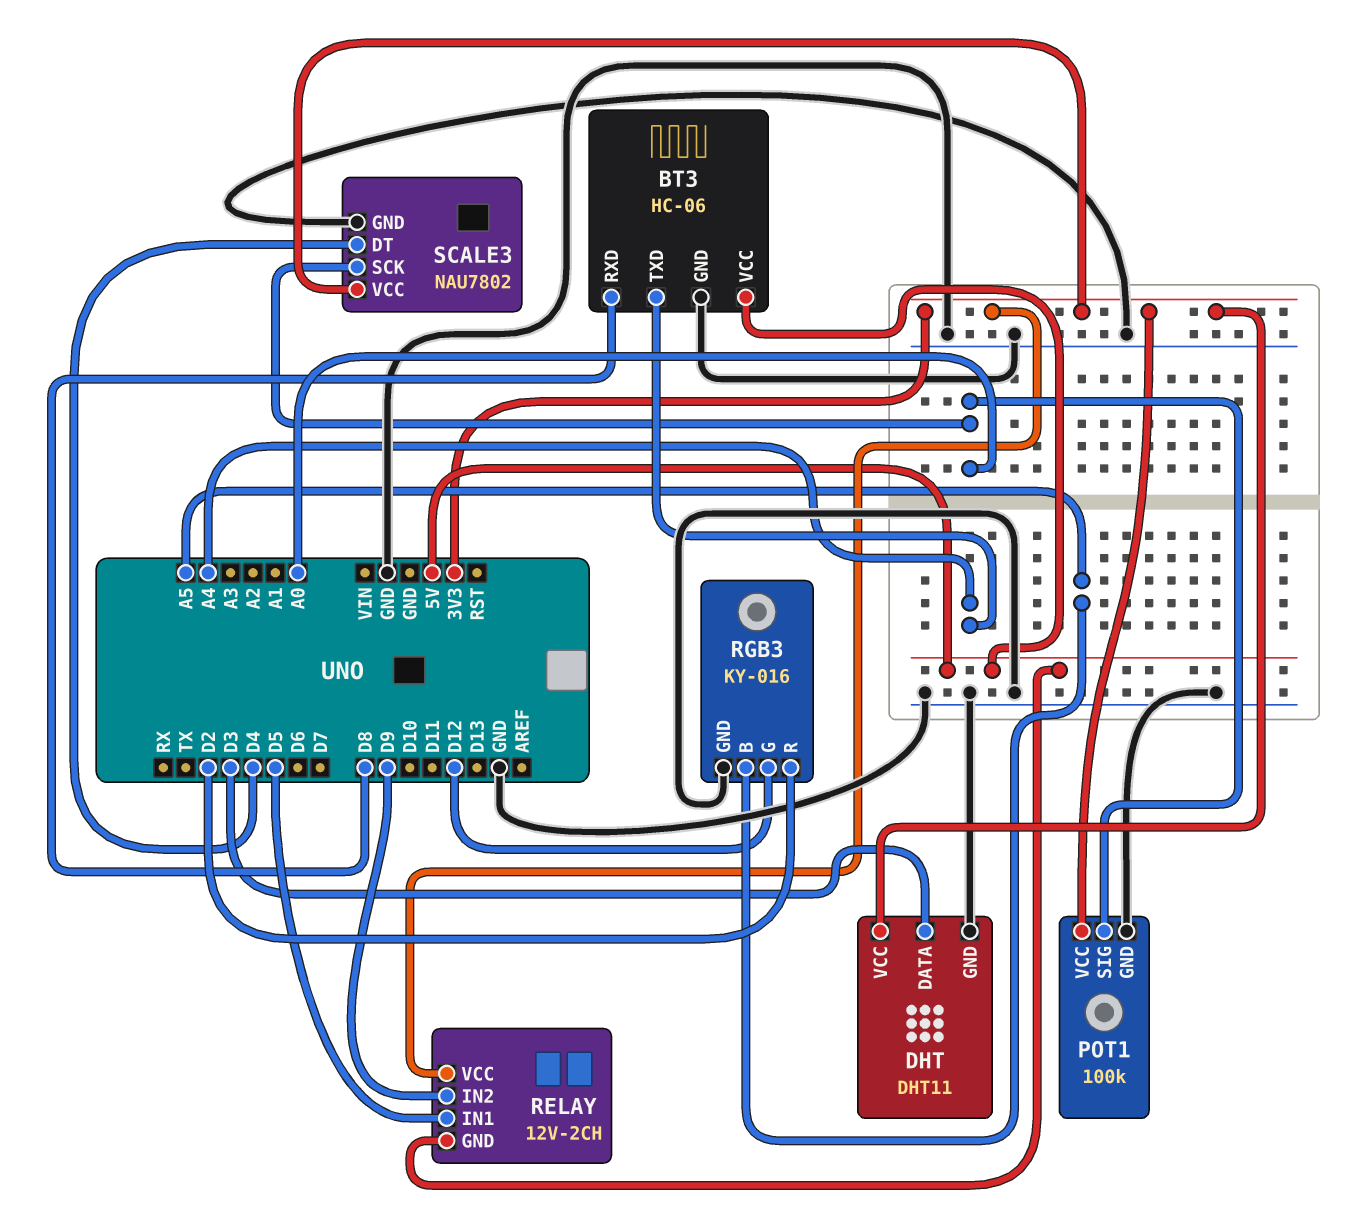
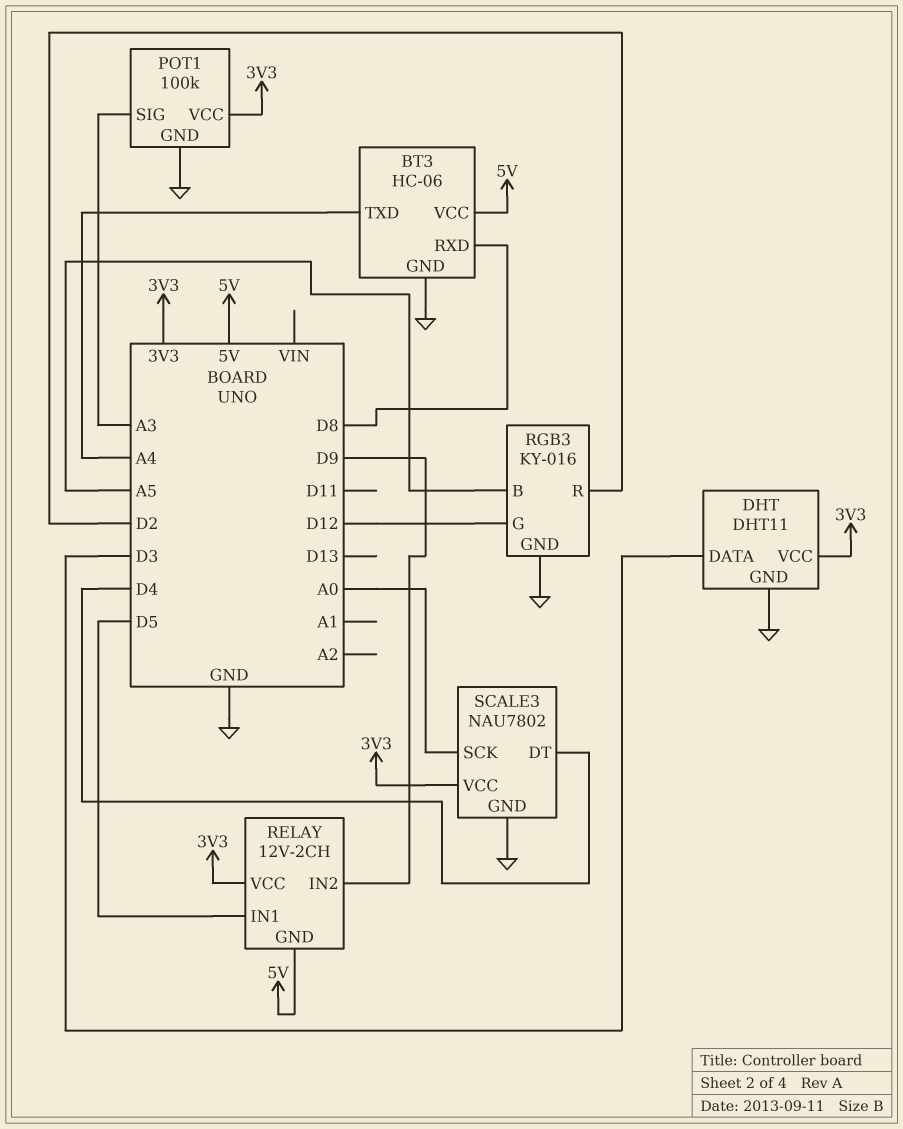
POT1 pin SIG: A0 -> A3

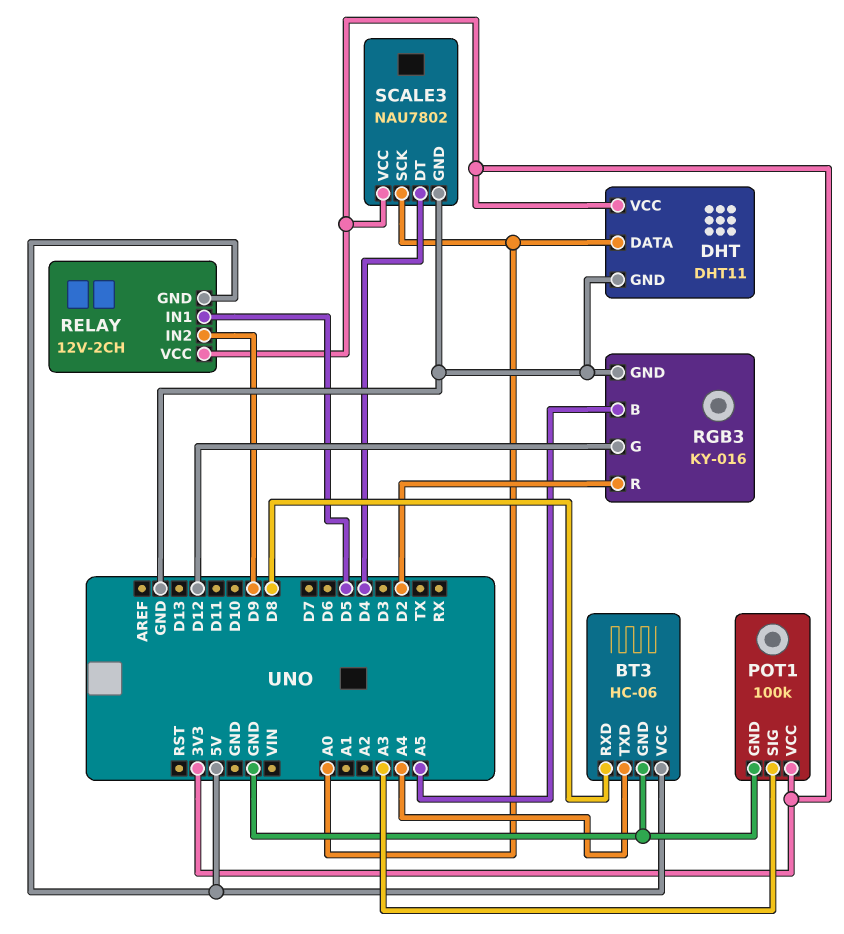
DHT pin DATA: D3 -> A0

